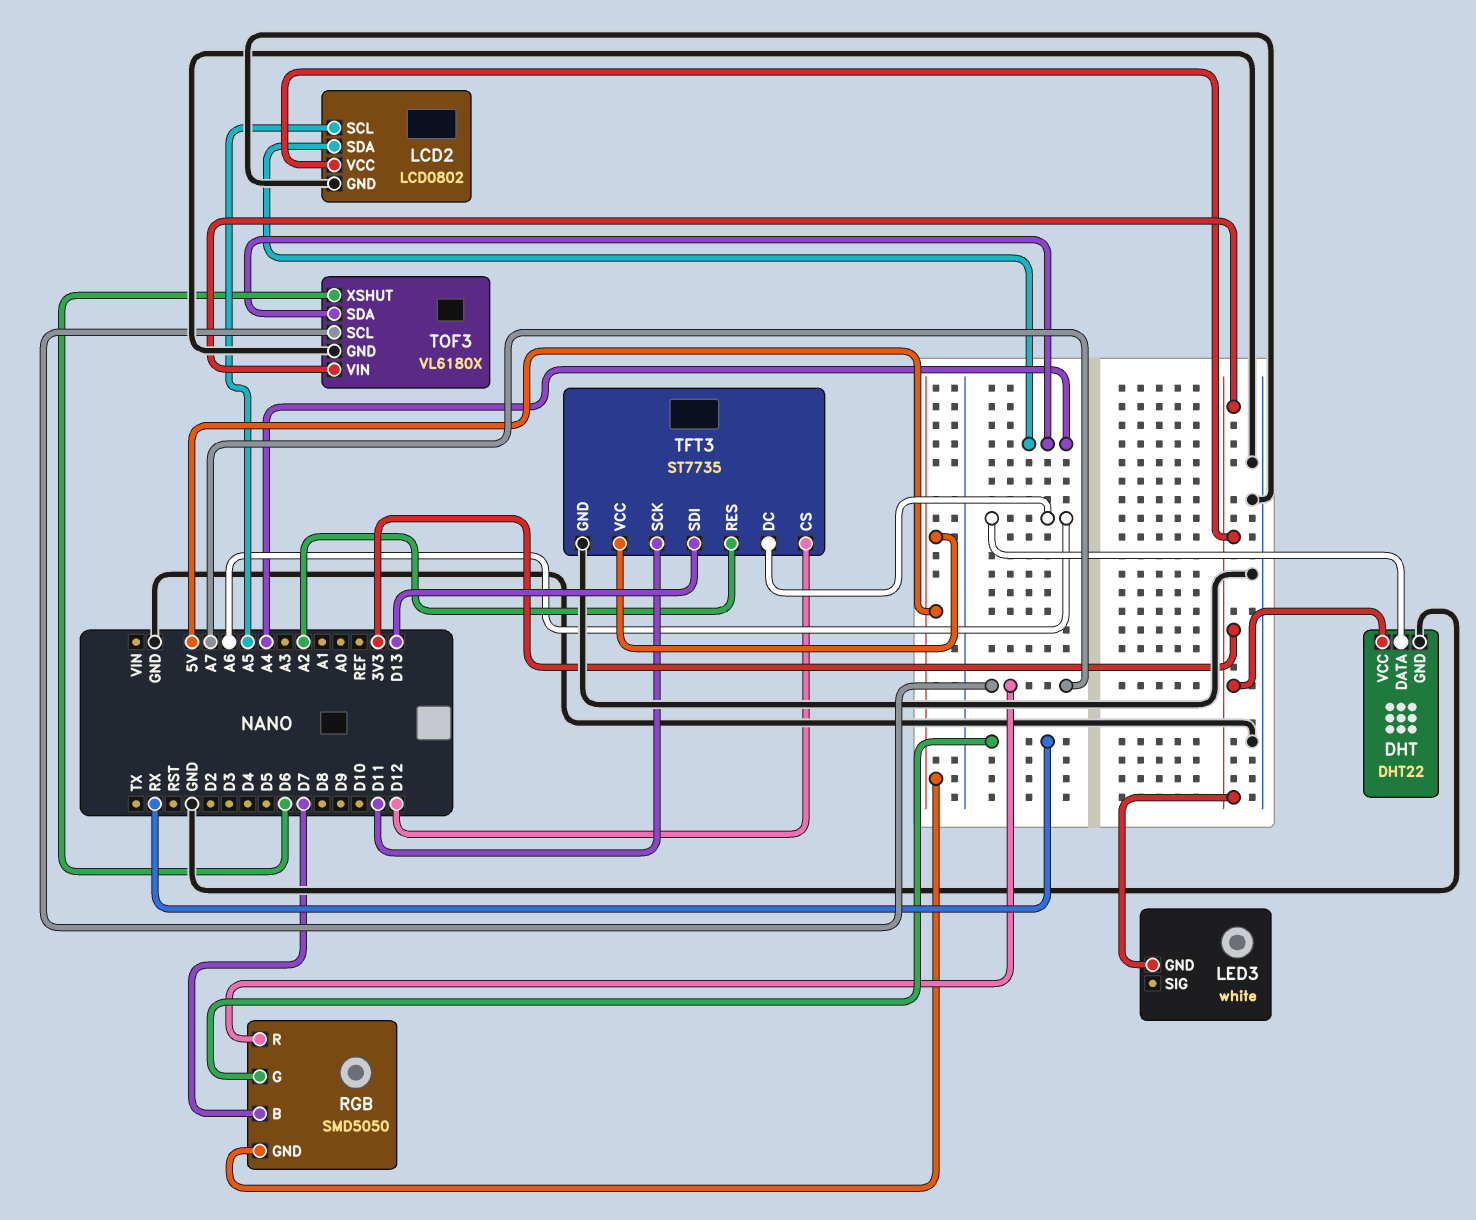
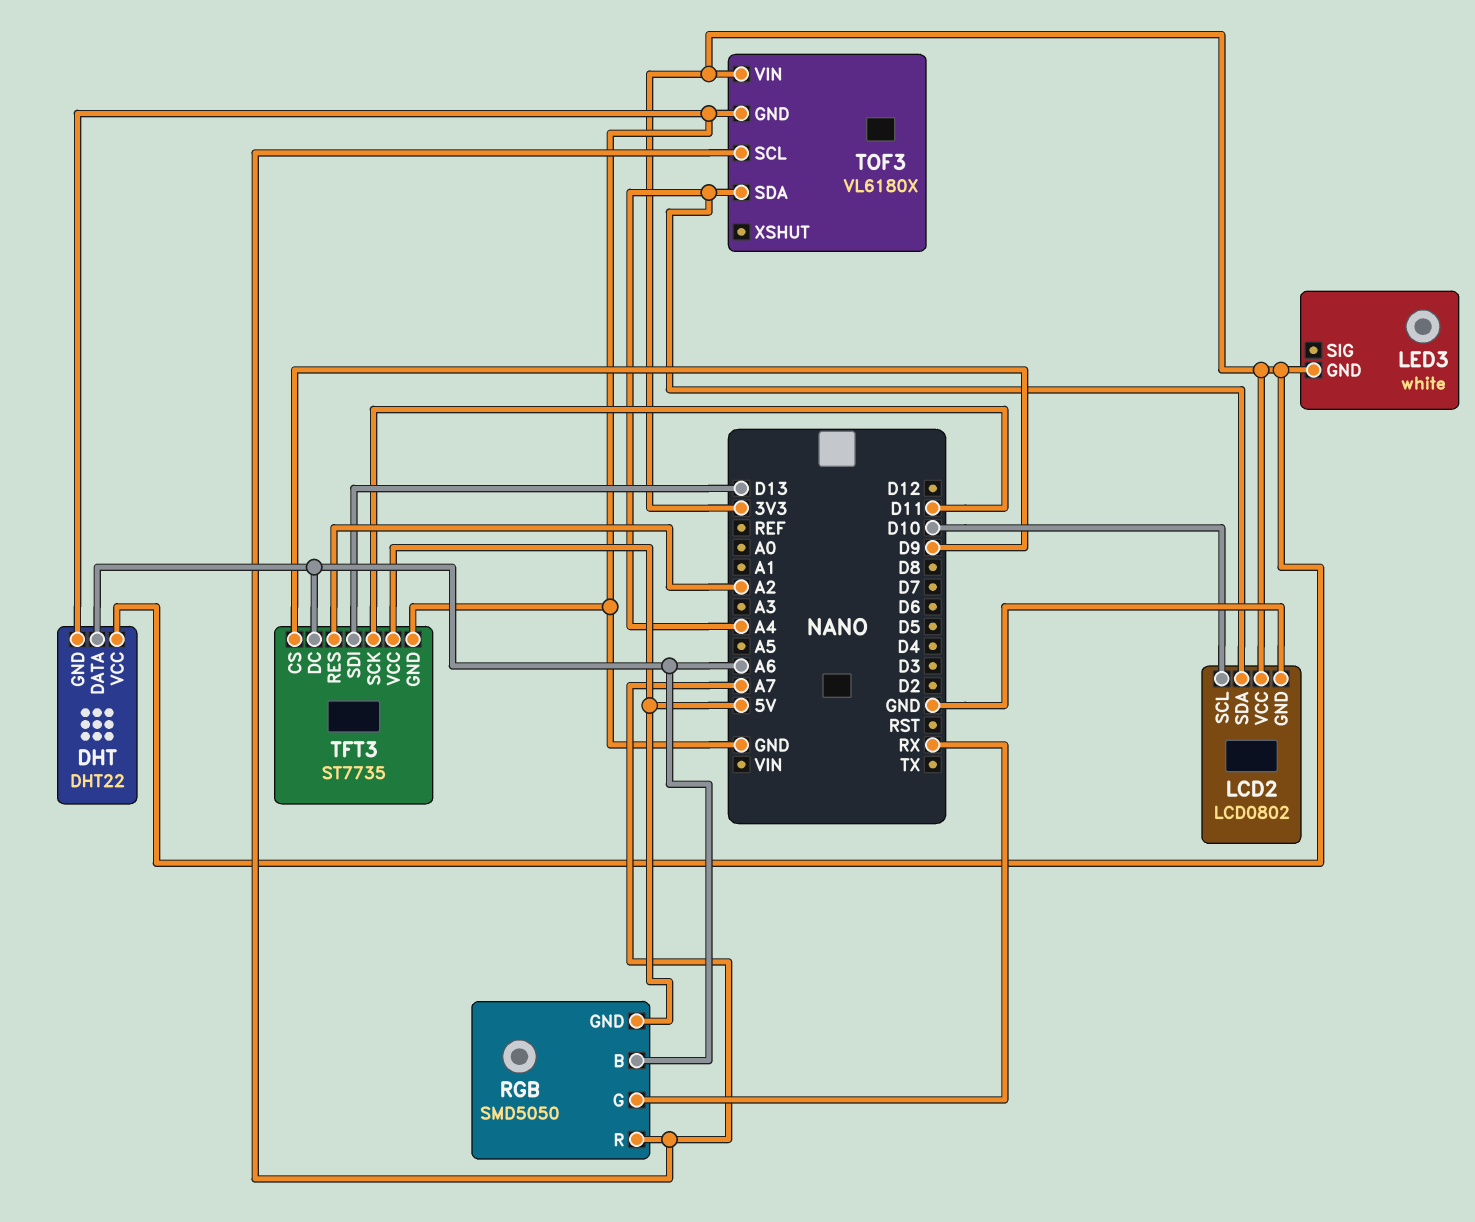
LCD2 pin SCL: A5 -> D10
RGB pin B: D7 -> A6
TFT3 pin CS: D12 -> D9
TOF3 pin XSHUT: D6 -> none

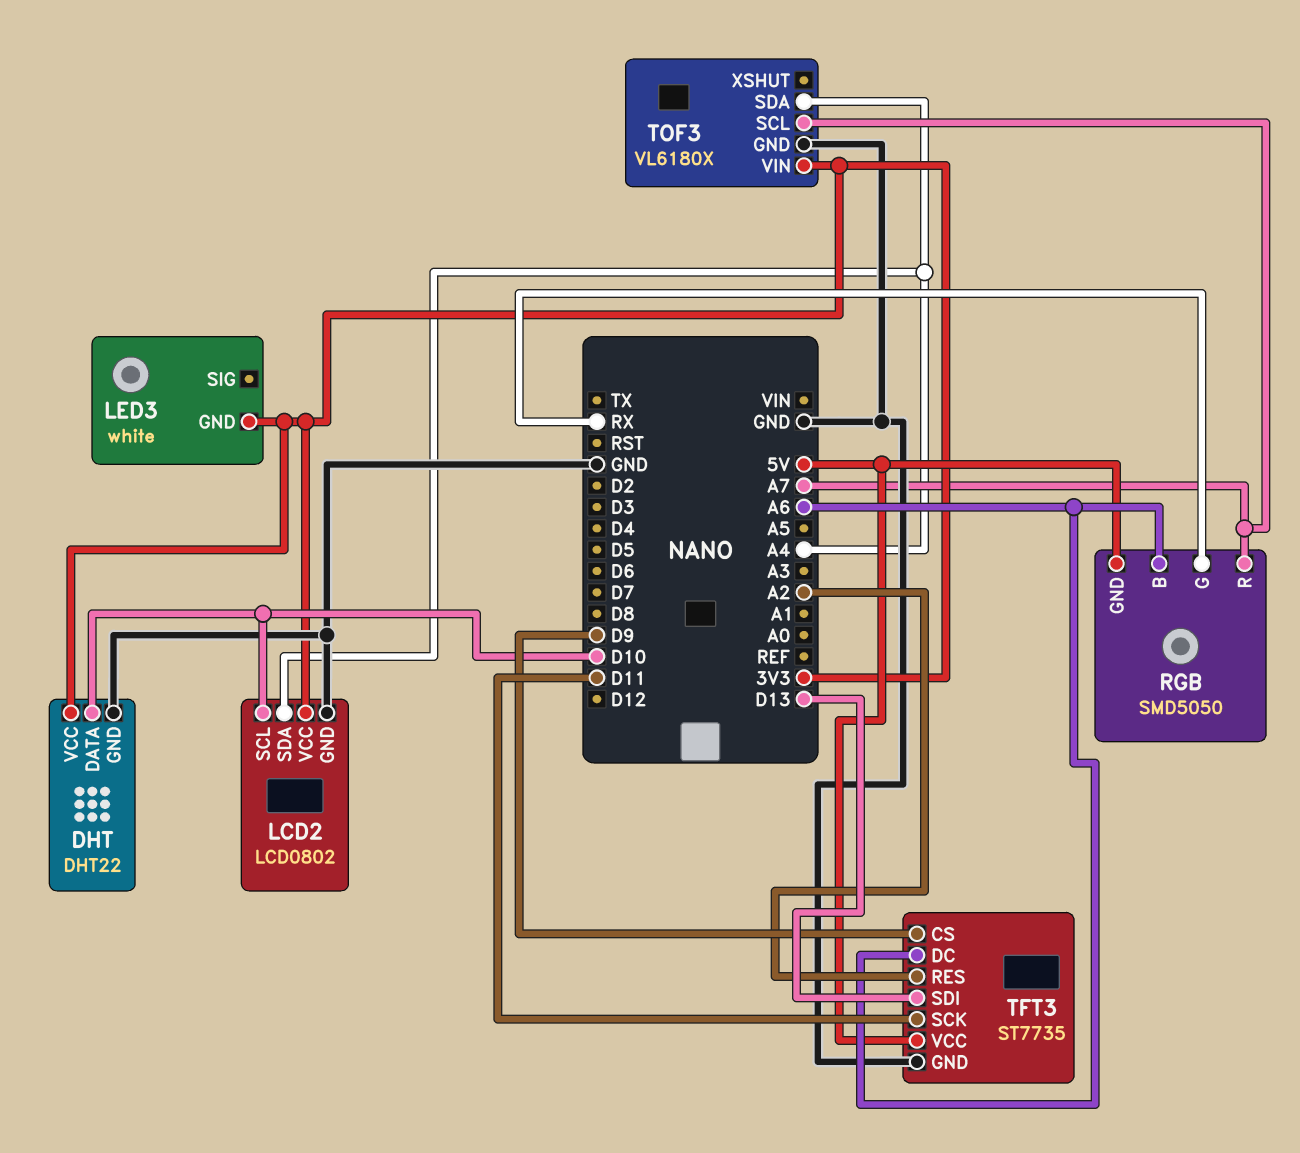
DHT pin DATA: A6 -> D10

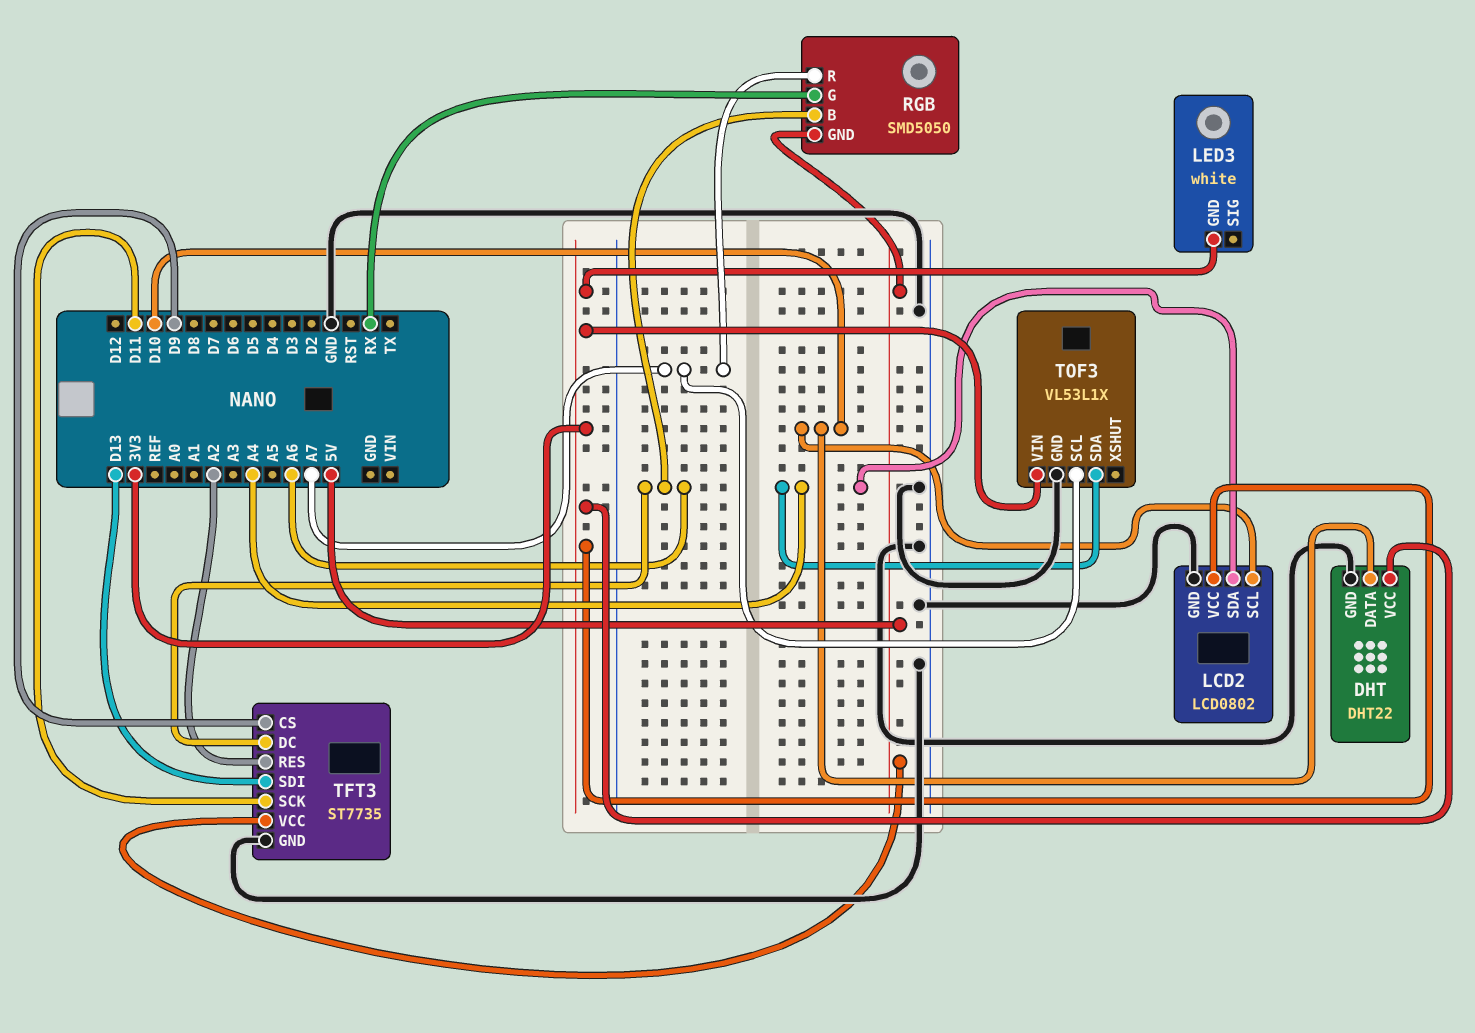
TOF3: VL6180X -> VL53L1X

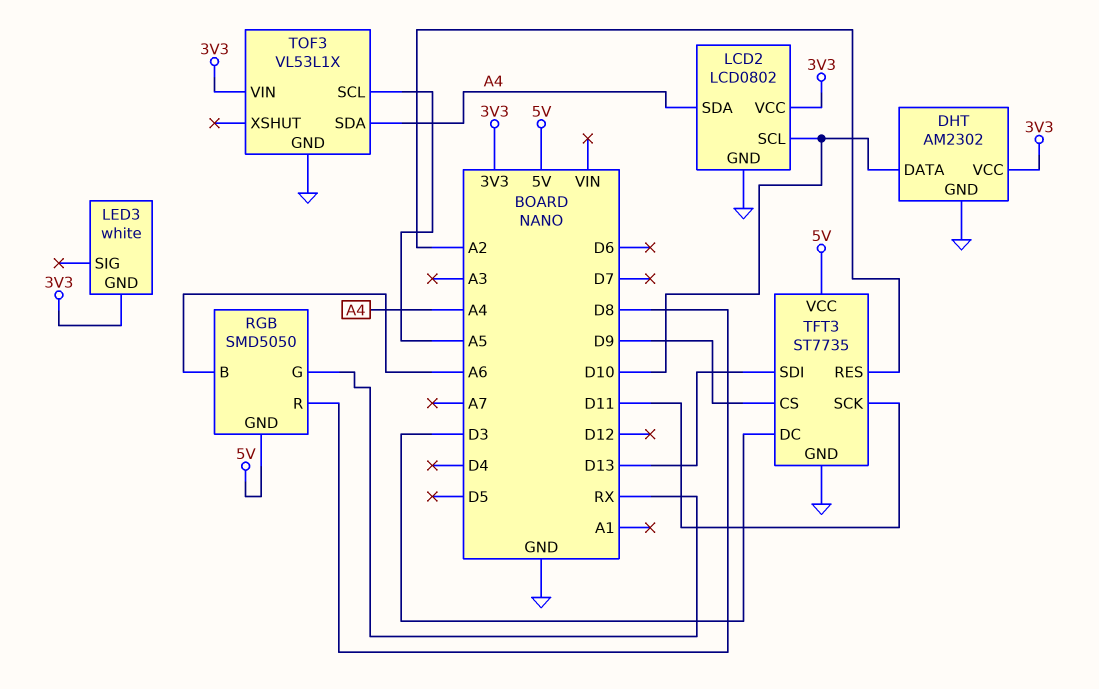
DHT: DHT22 -> AM2302
RGB pin R: A7 -> D8
TFT3 pin DC: A6 -> D3
TOF3 pin SCL: A7 -> A5

